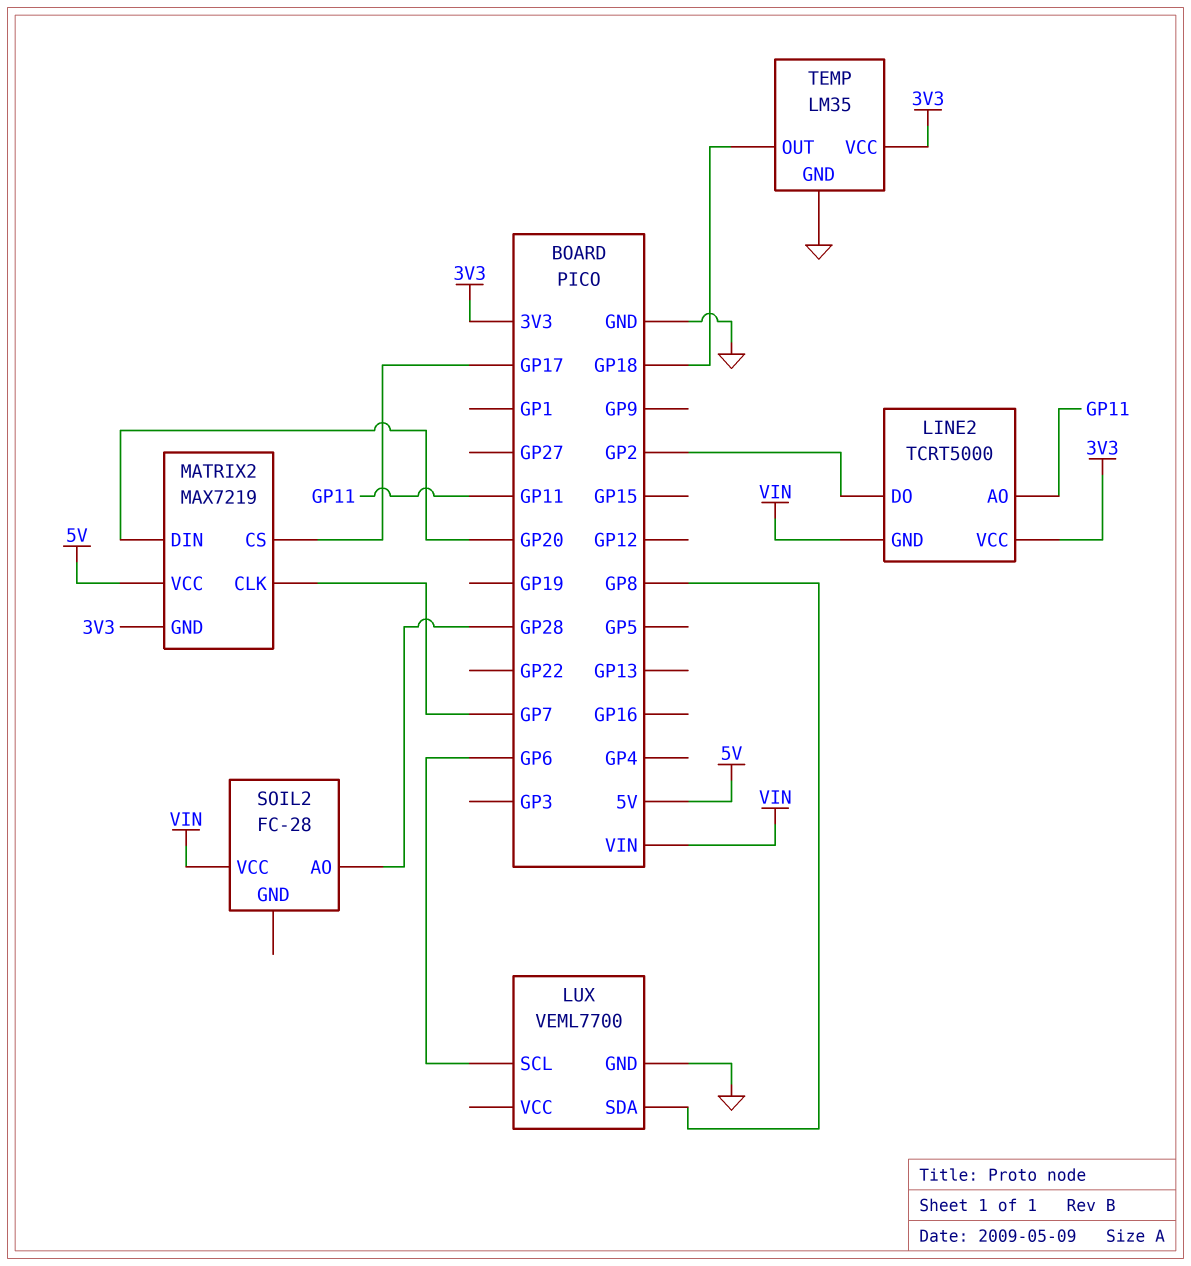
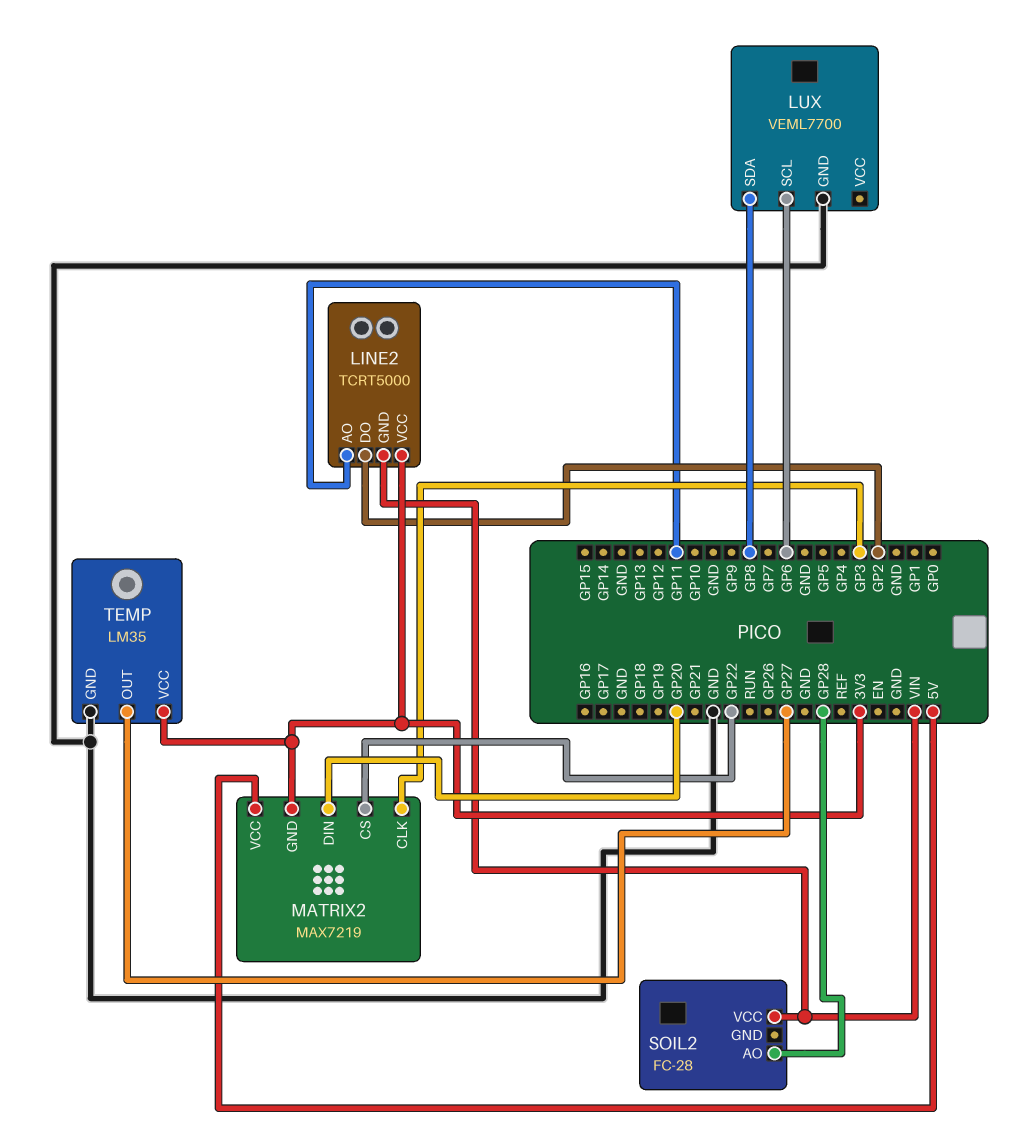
MATRIX2 pin CLK: GP7 -> GP3
MATRIX2 pin CS: GP17 -> GP22
TEMP pin OUT: GP18 -> GP27

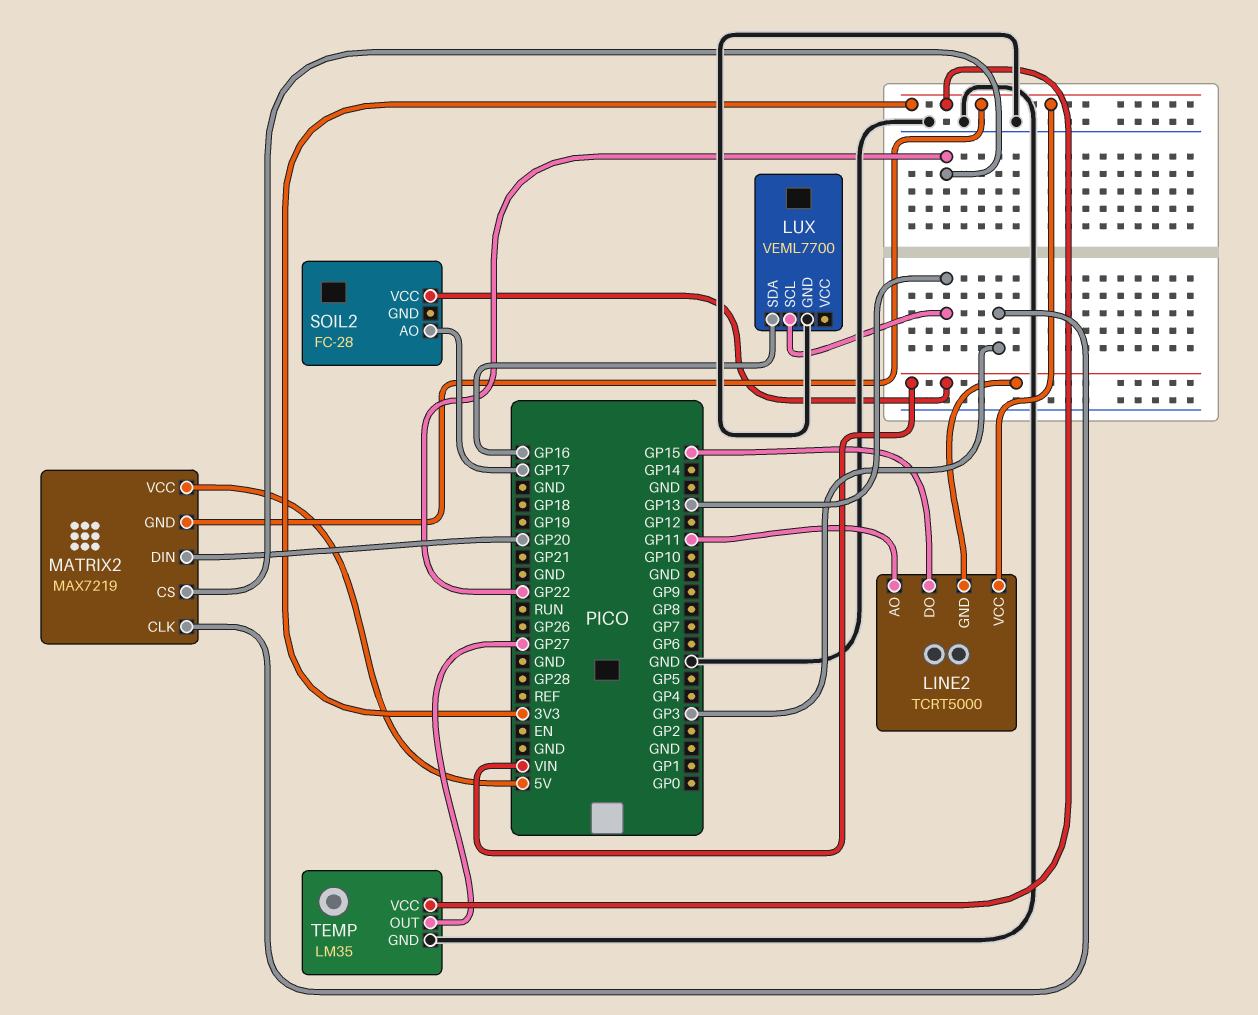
LINE2 pin DO: GP2 -> GP15
LUX pin SCL: GP6 -> GP13
LUX pin SDA: GP8 -> GP16
SOIL2 pin AO: GP28 -> GP17

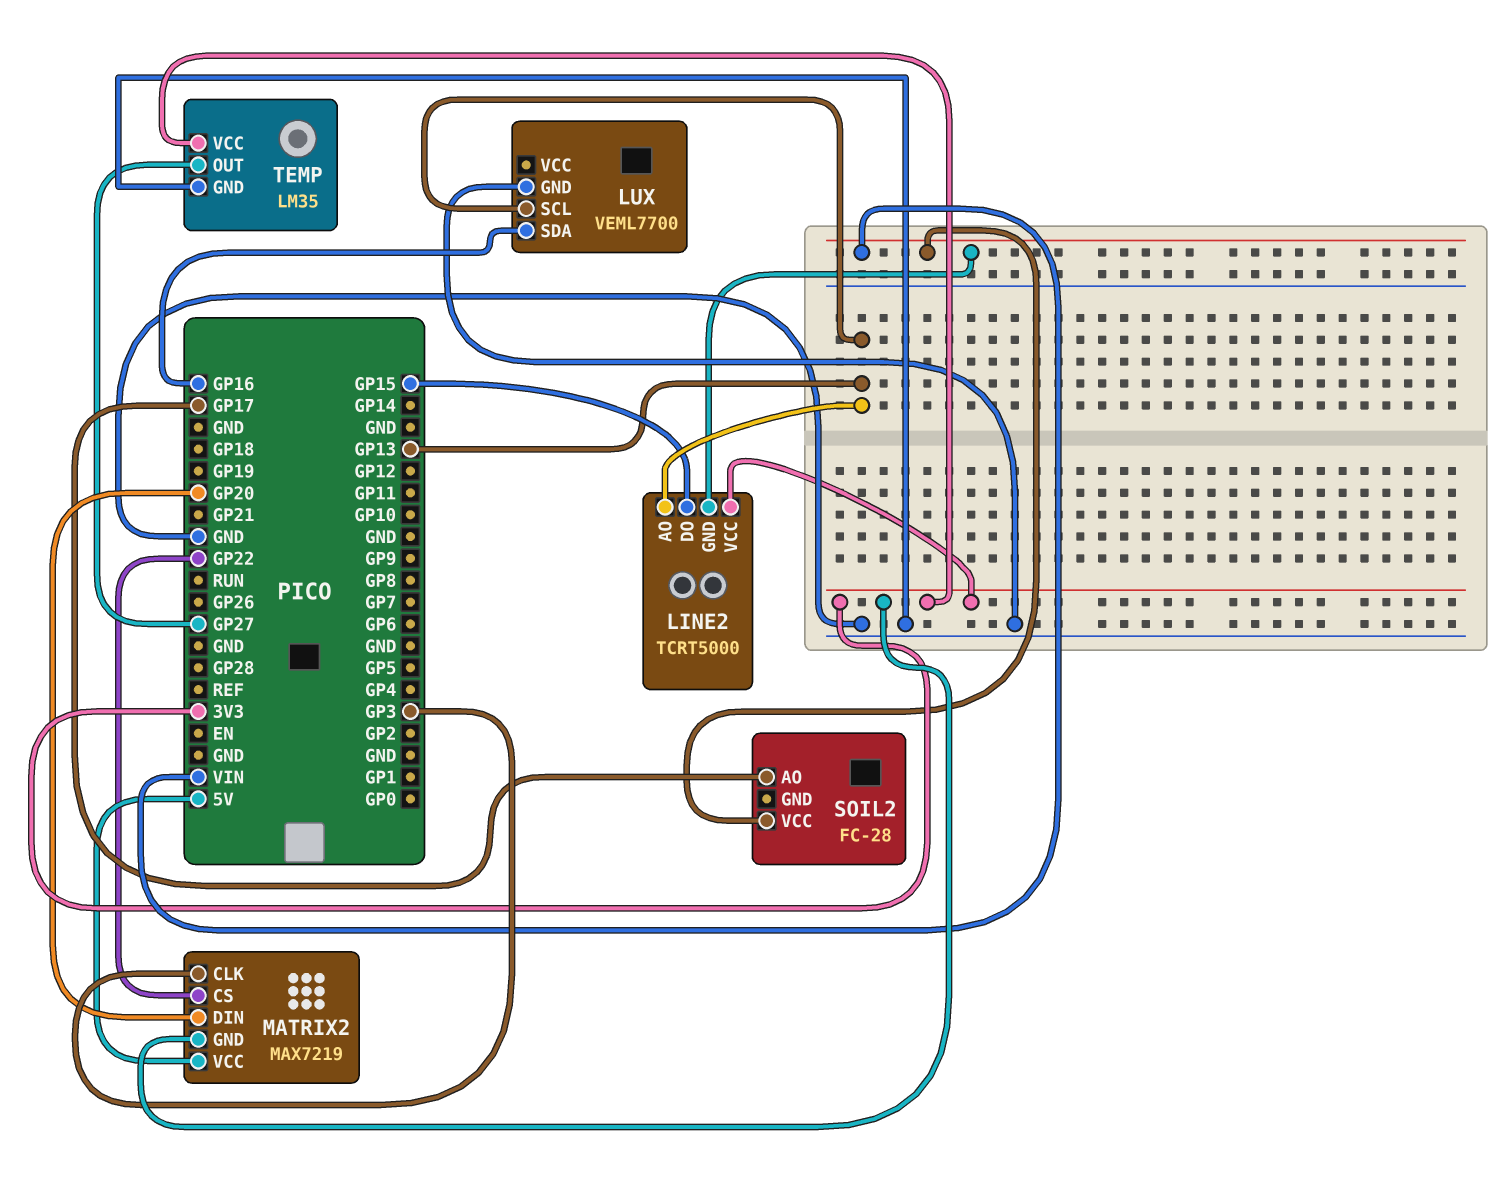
LINE2 pin AO: GP11 -> GP13

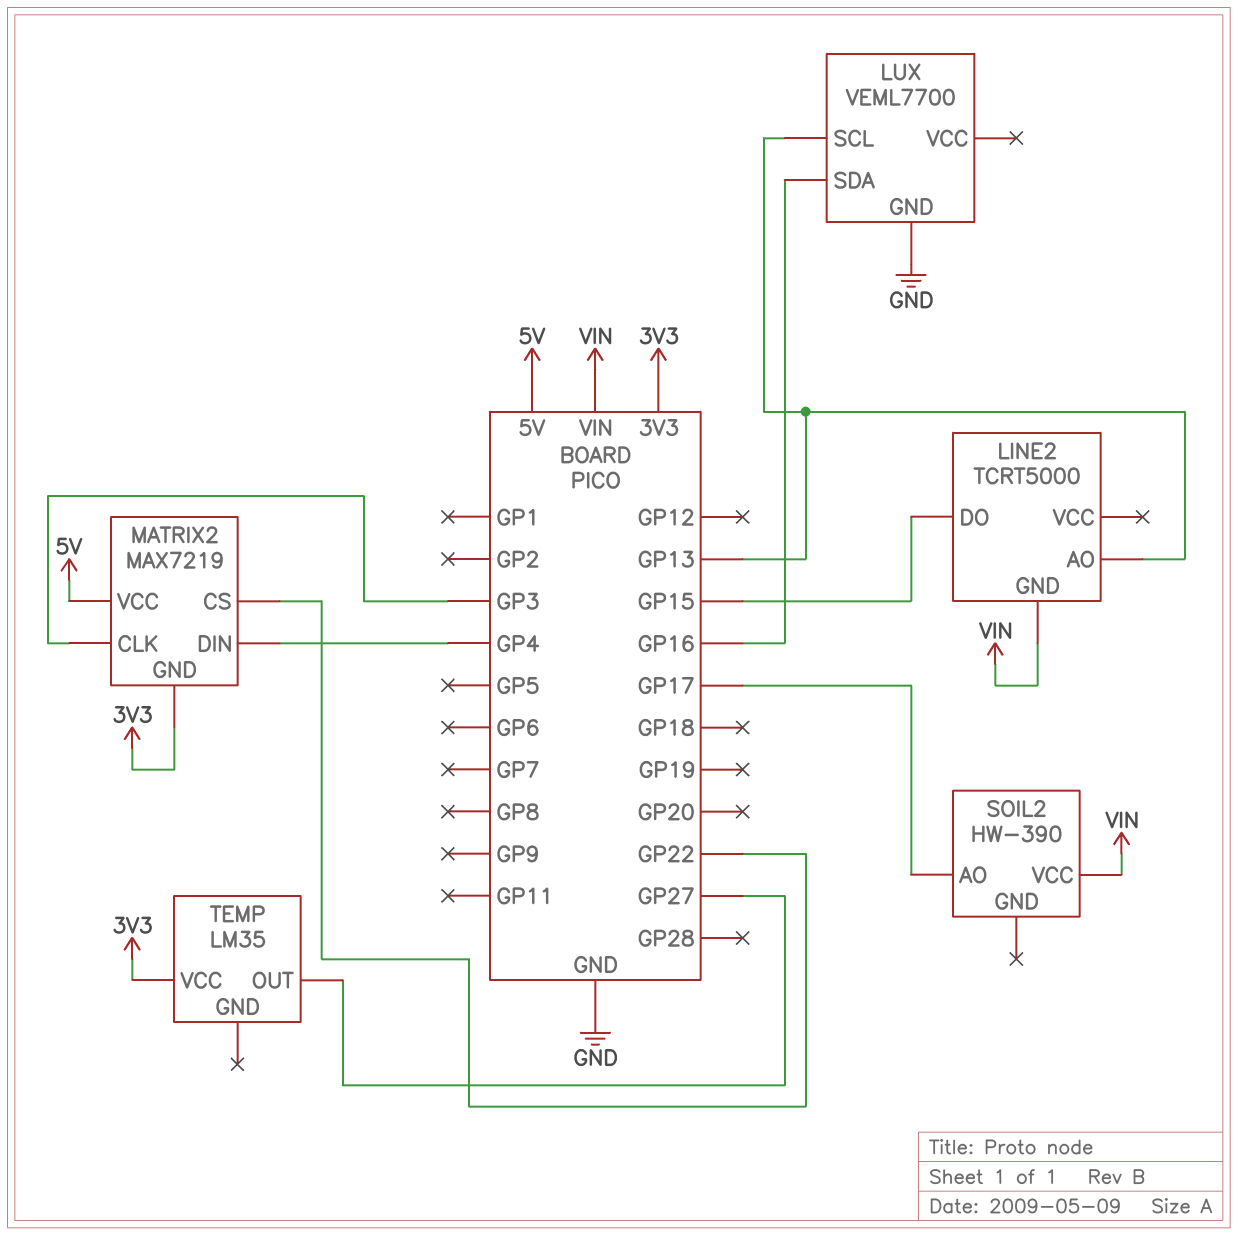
LINE2 pin VCC: 3V3 -> none
MATRIX2 pin DIN: GP20 -> GP4
SOIL2: FC-28 -> HW-390
TEMP pin GND: GND -> none

